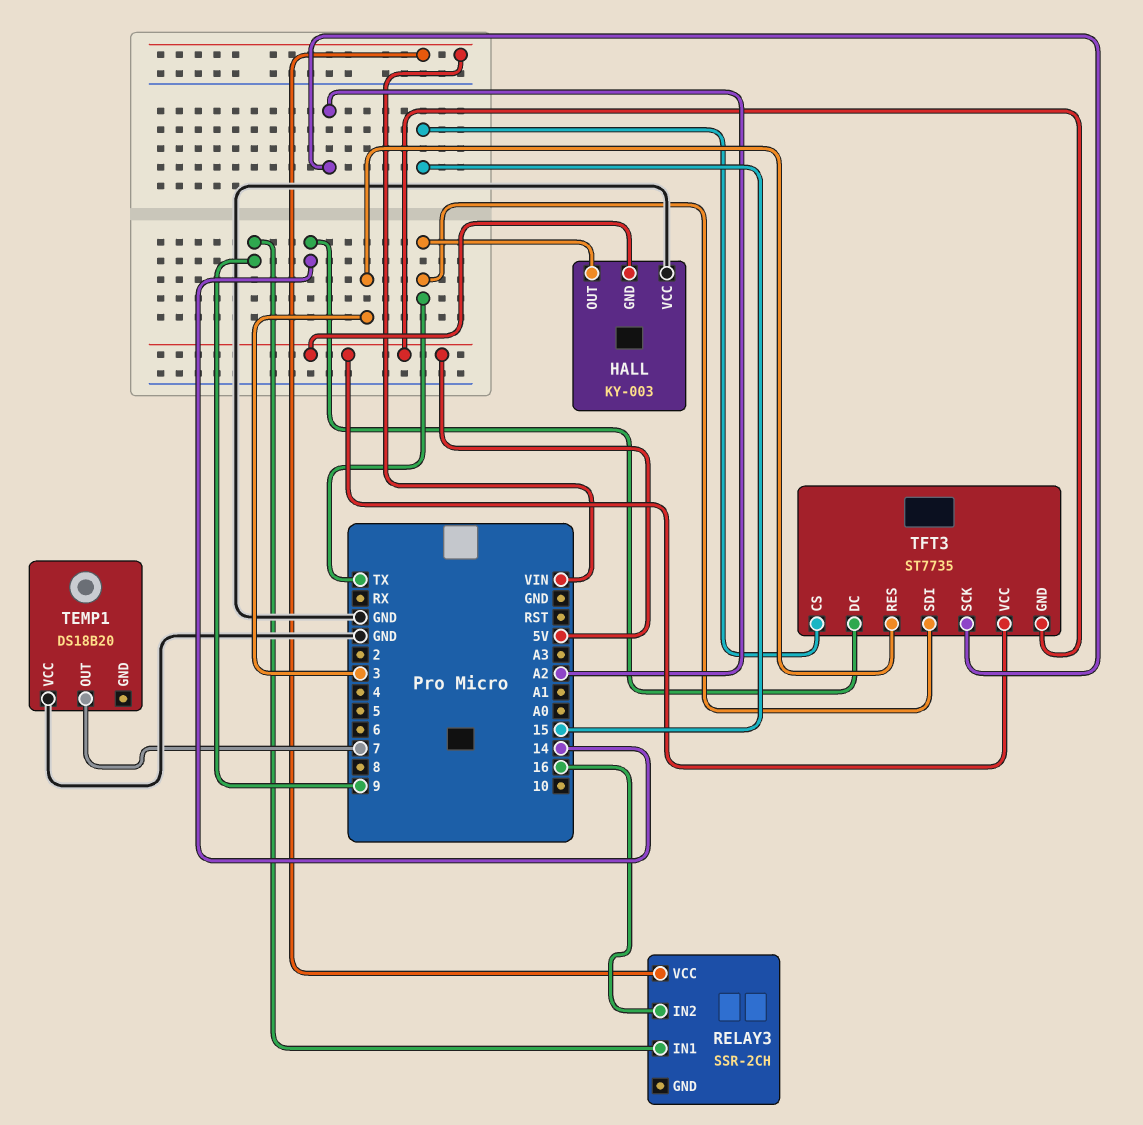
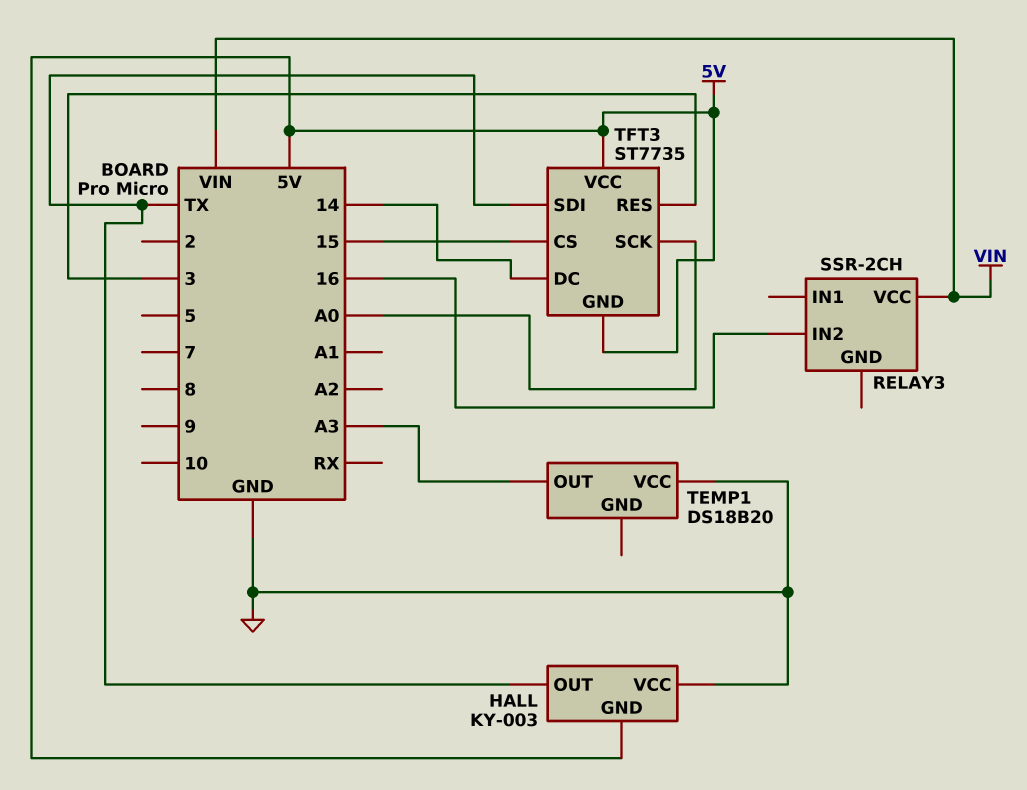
RELAY3 pin IN1: 9 -> none
TEMP1 pin OUT: 7 -> A3
TFT3 pin SCK: A2 -> A0

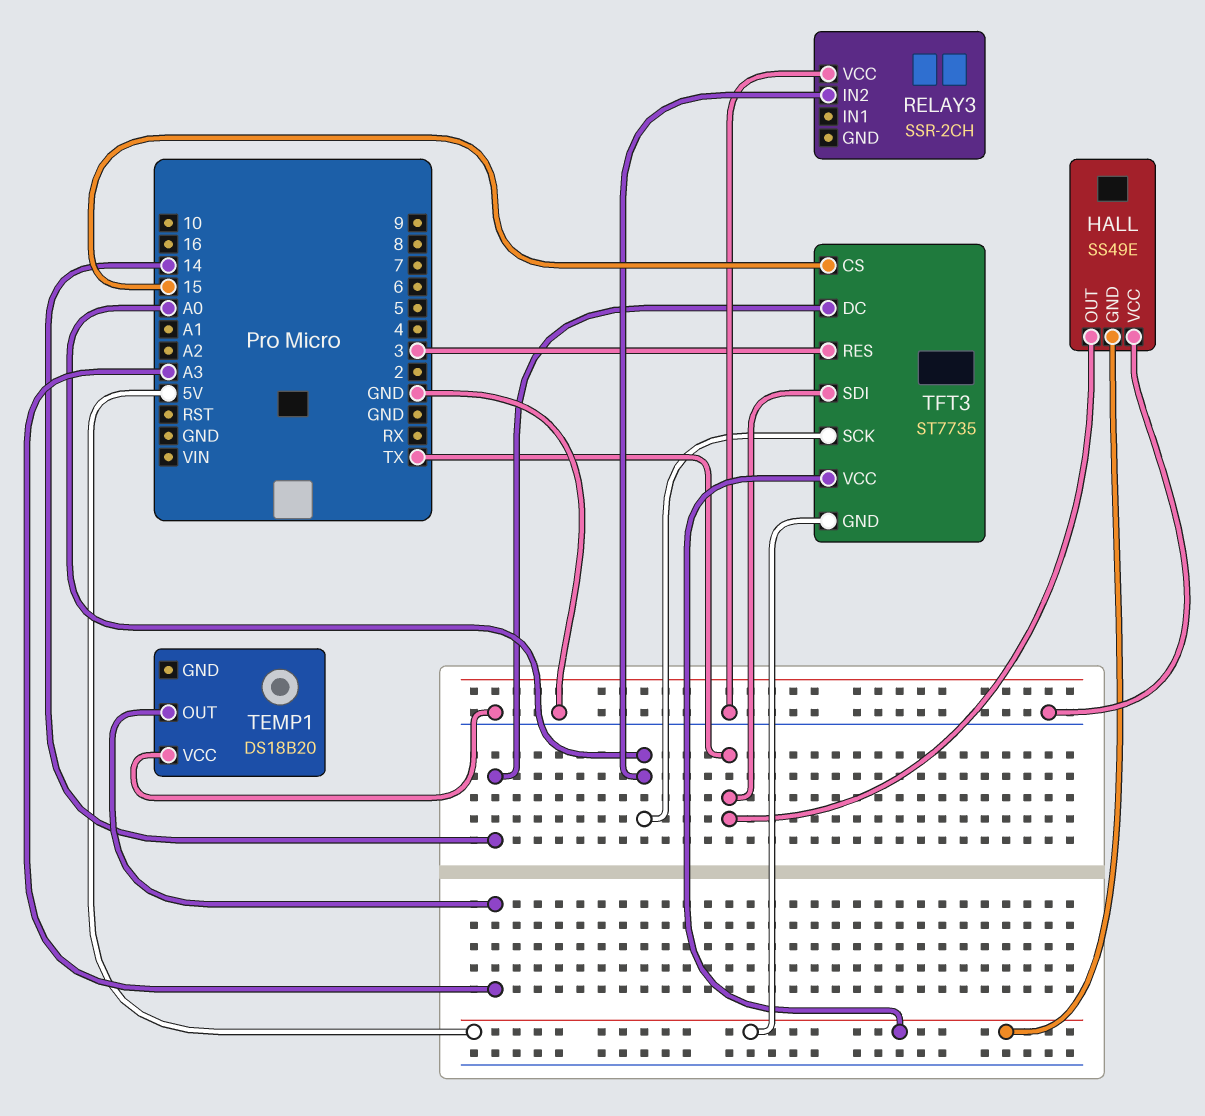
HALL: KY-003 -> SS49E
RELAY3 pin IN2: 16 -> A0
RELAY3 pin VCC: VIN -> GND

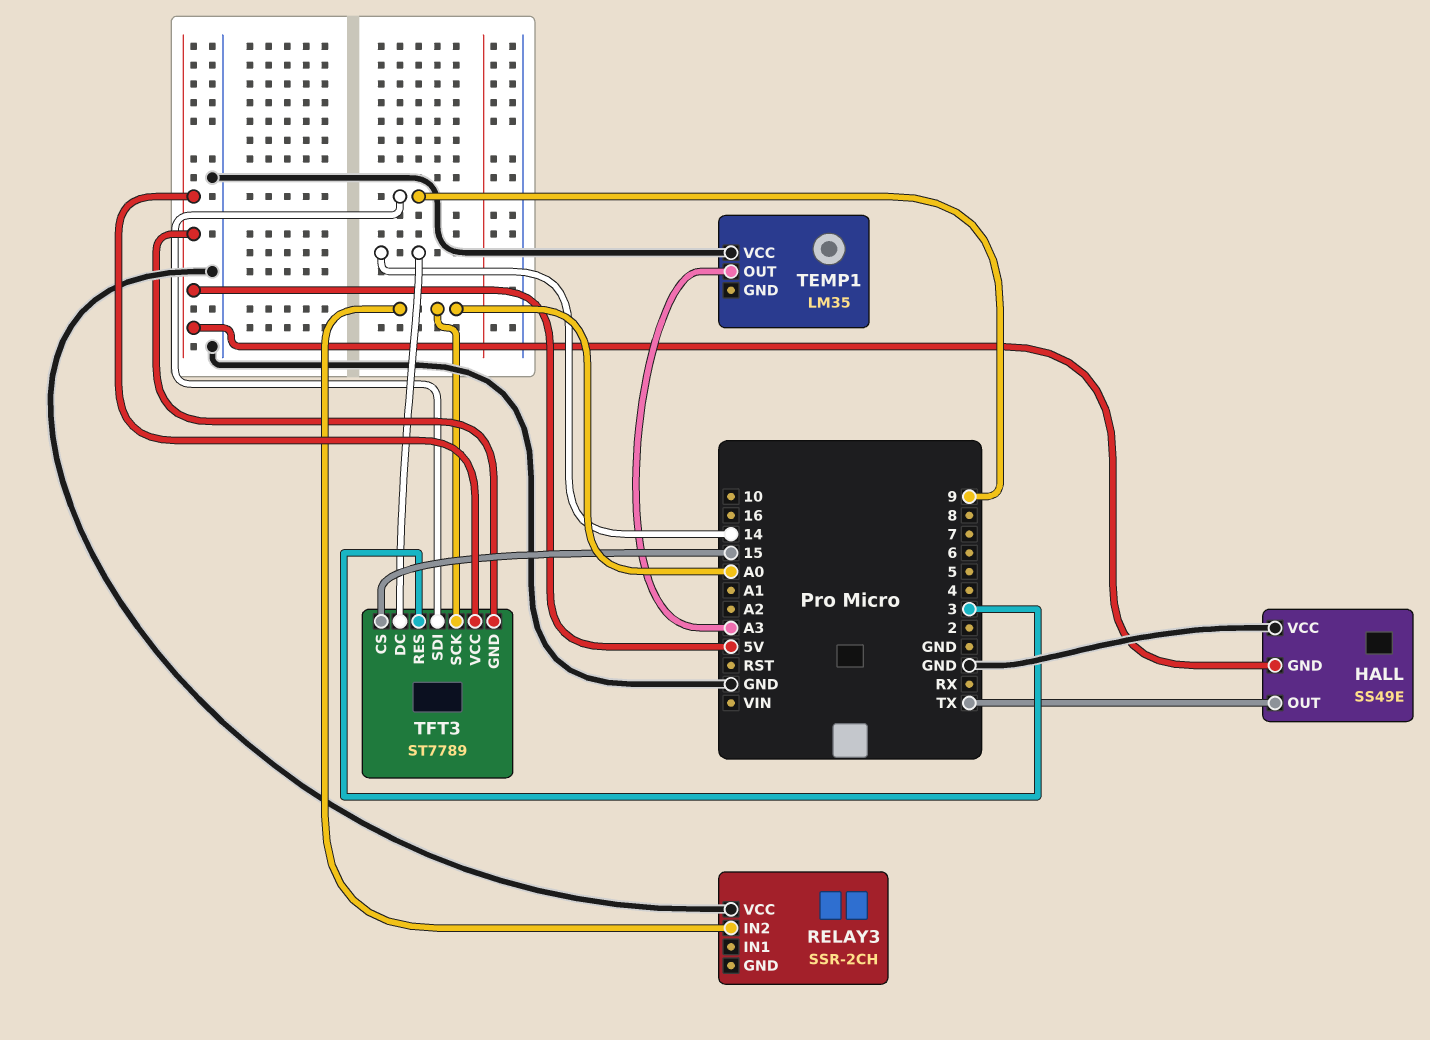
TEMP1: DS18B20 -> LM35
TFT3: ST7735 -> ST7789
TFT3 pin SDI: TX -> 9

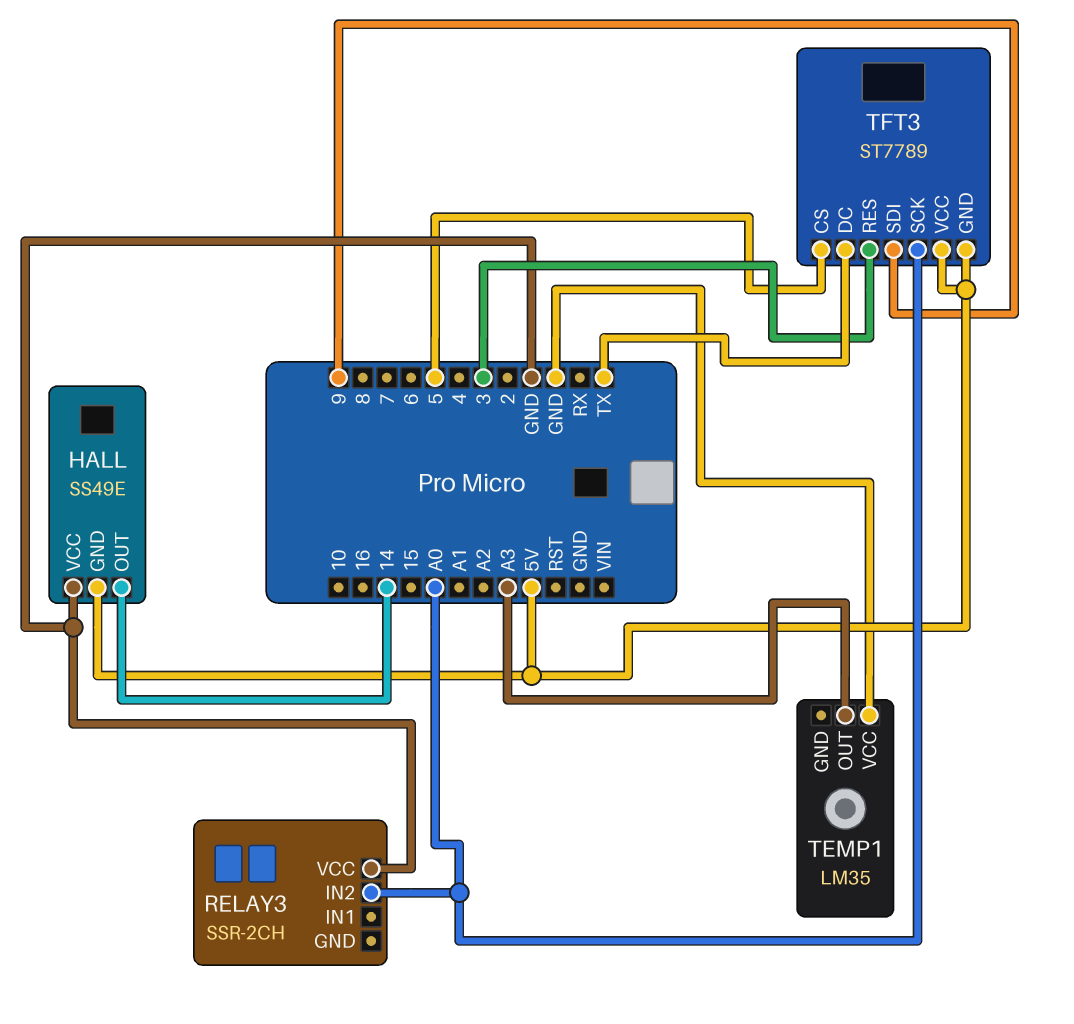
HALL pin OUT: TX -> 14
TFT3 pin CS: 15 -> 5
TFT3 pin DC: 14 -> TX

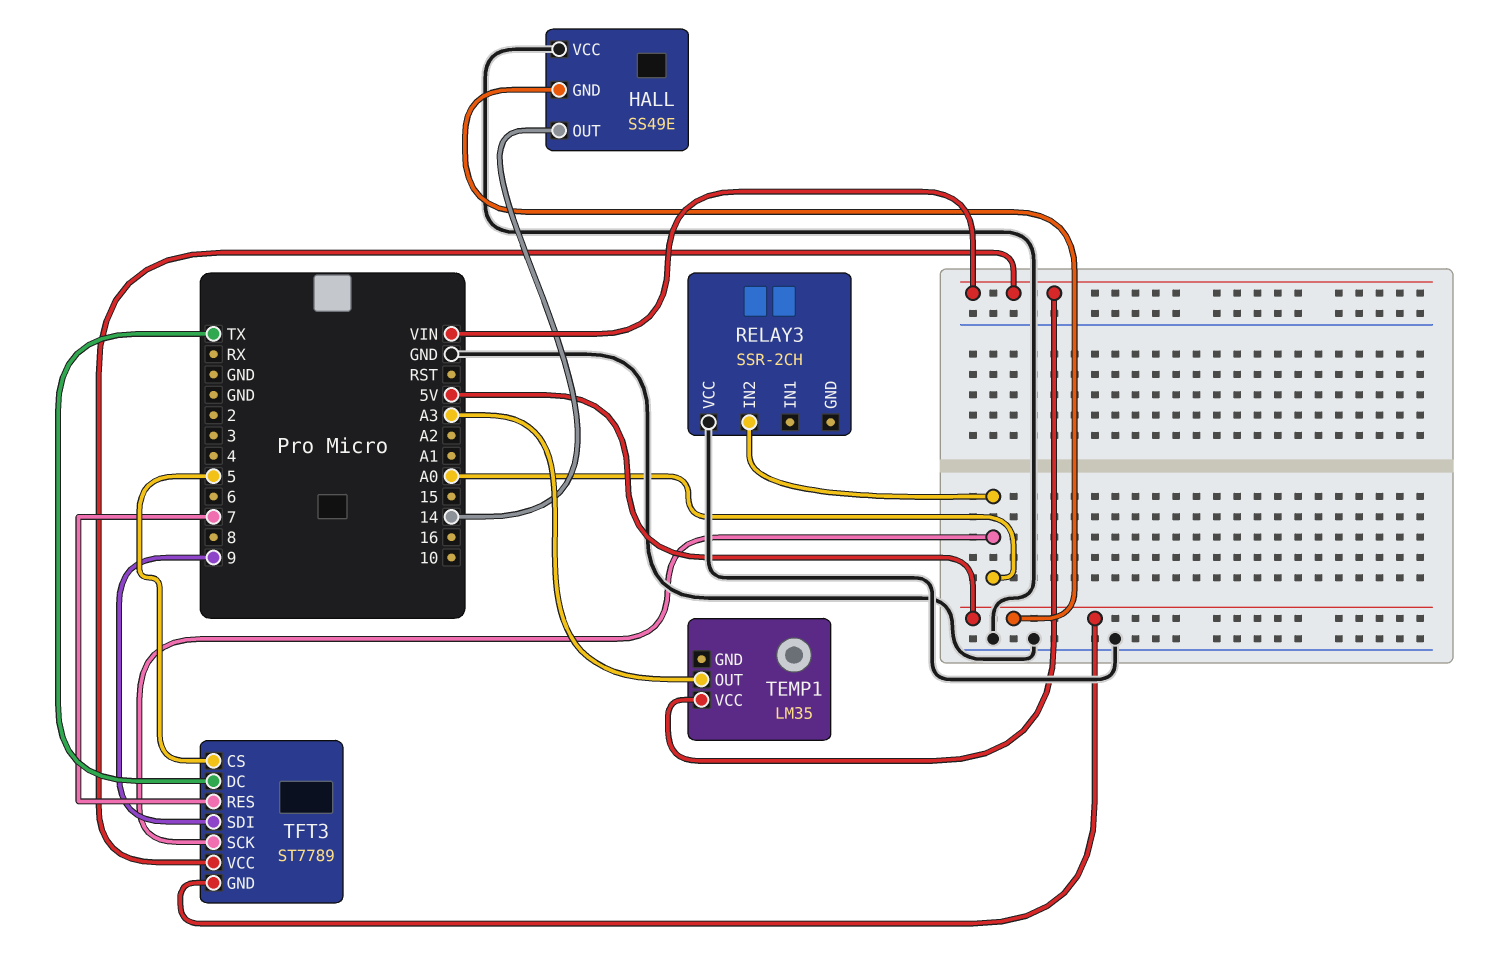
TEMP1 pin VCC: GND -> VIN
TFT3 pin RES: 3 -> 7
TFT3 pin VCC: 5V -> VIN

